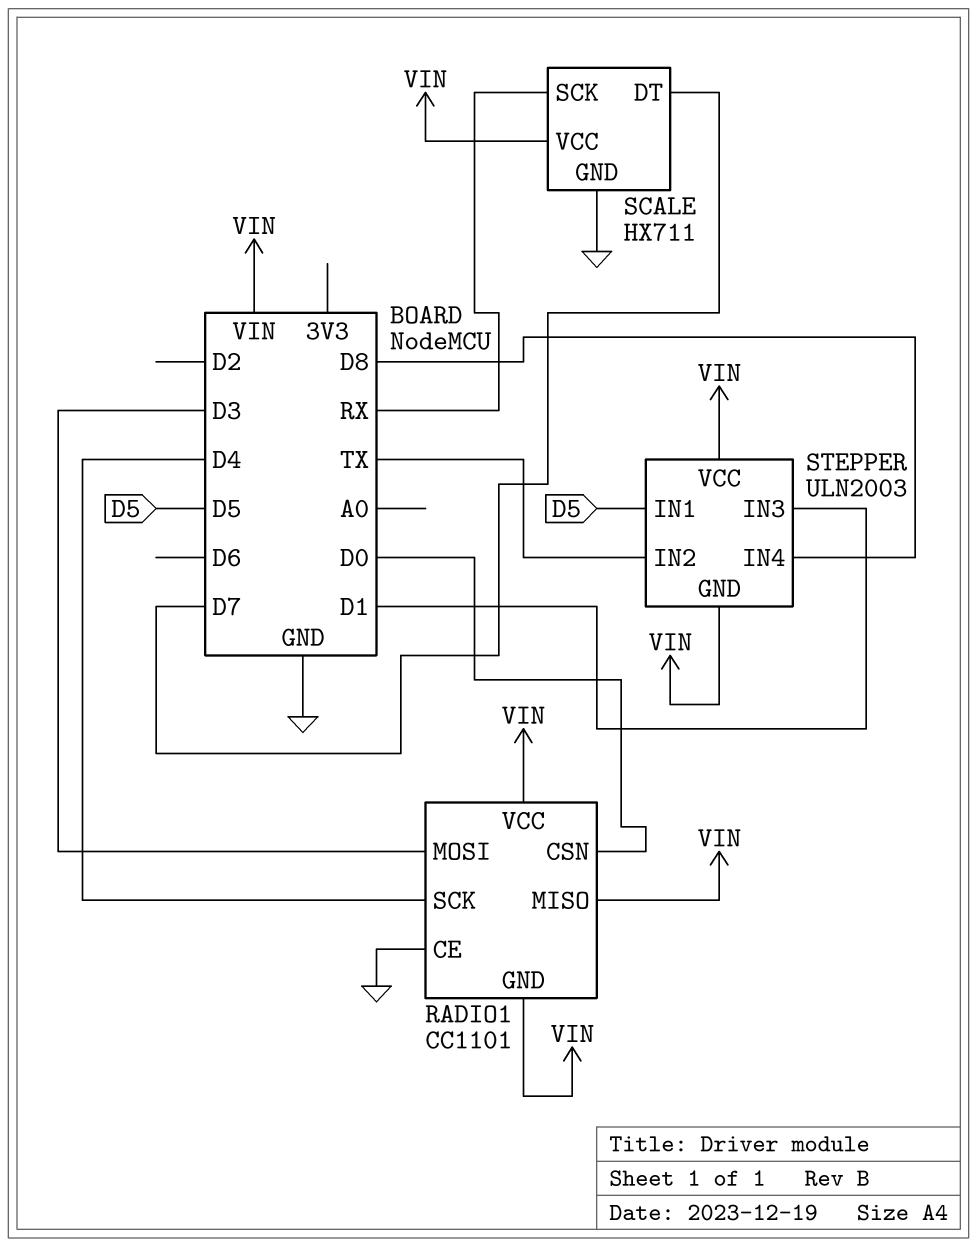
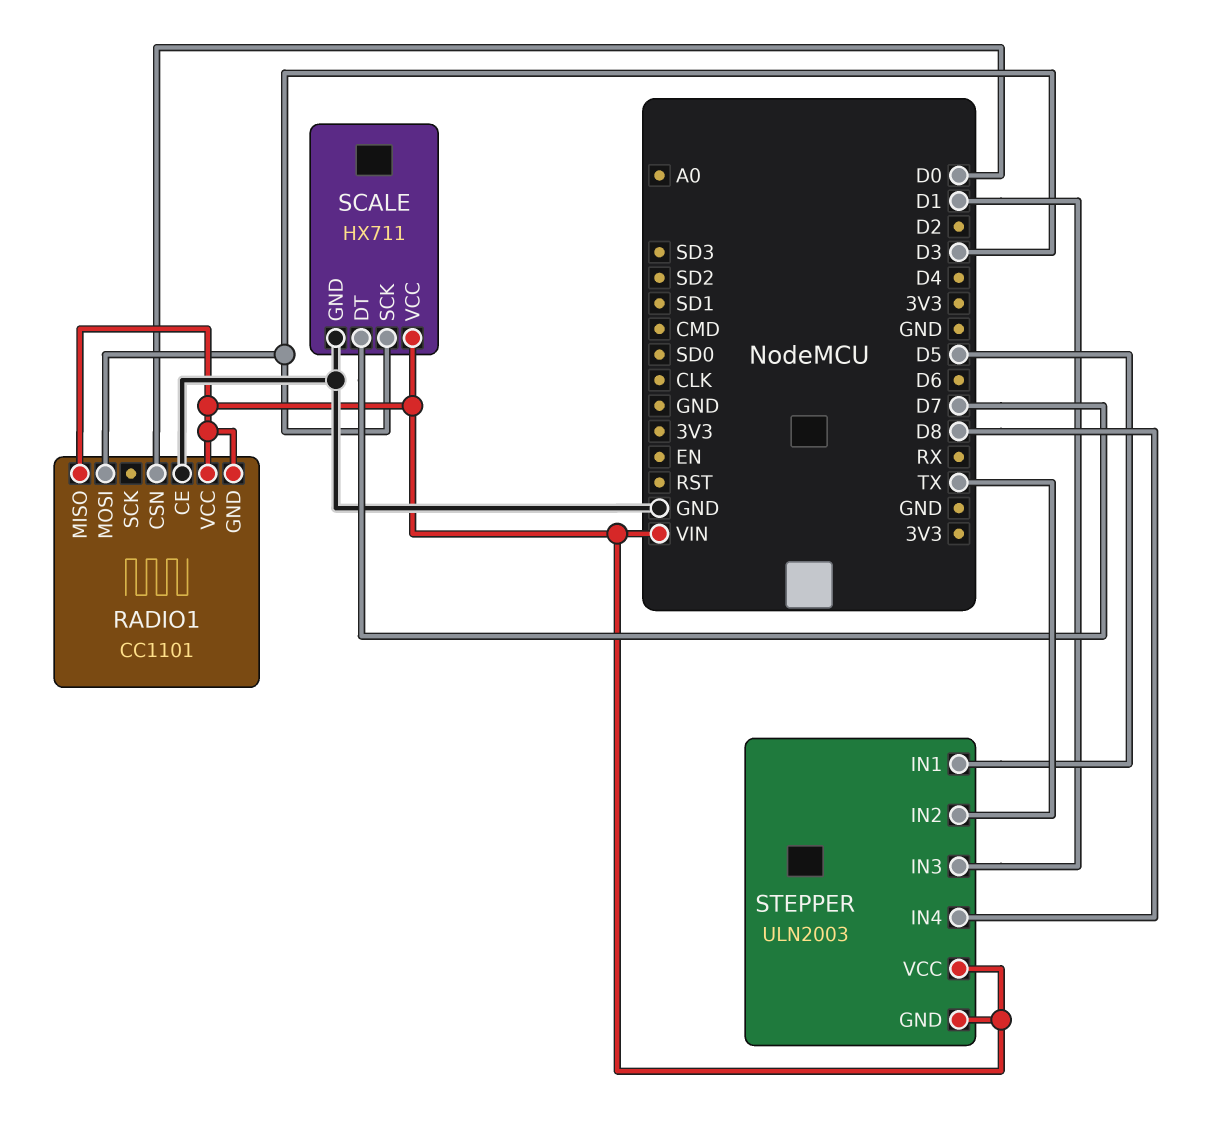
RADIO1 pin SCK: D4 -> none
SCALE pin SCK: RX -> D3

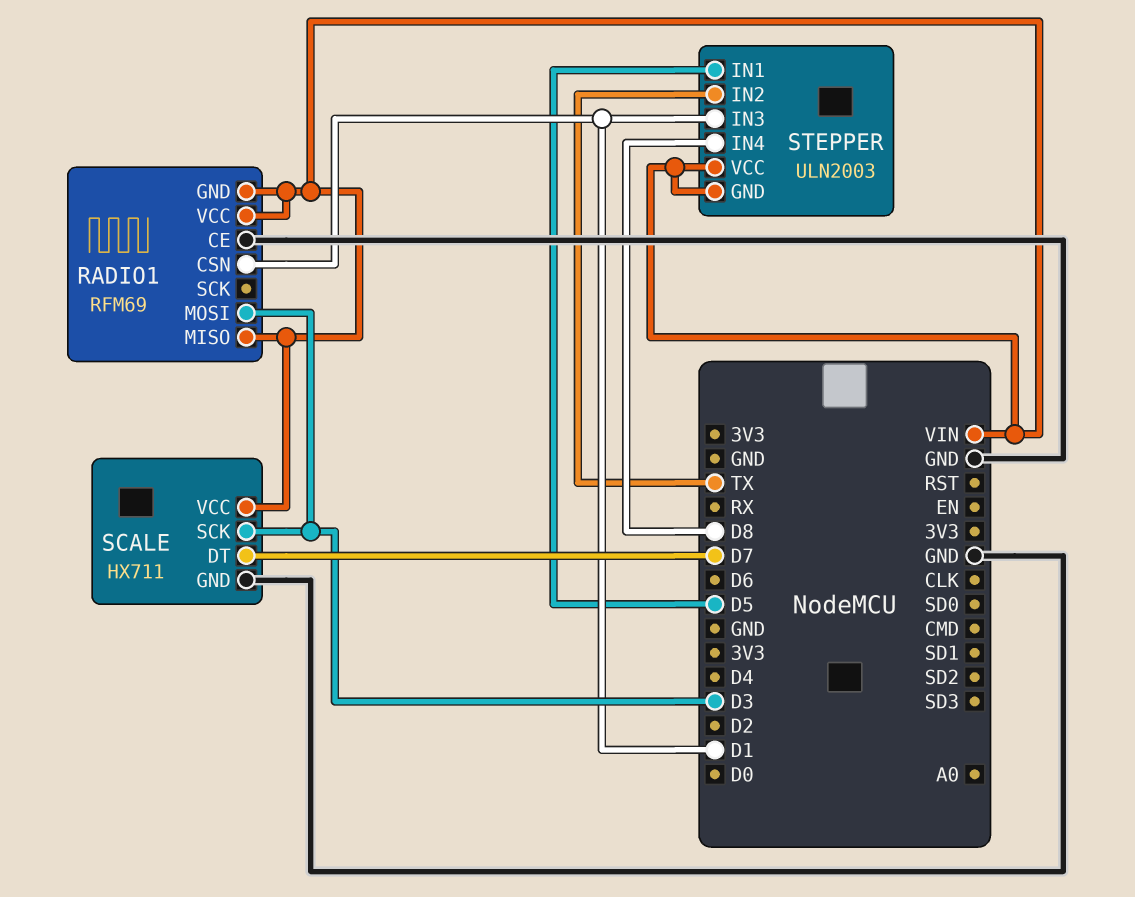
RADIO1: CC1101 -> RFM69
RADIO1 pin CSN: D0 -> D1

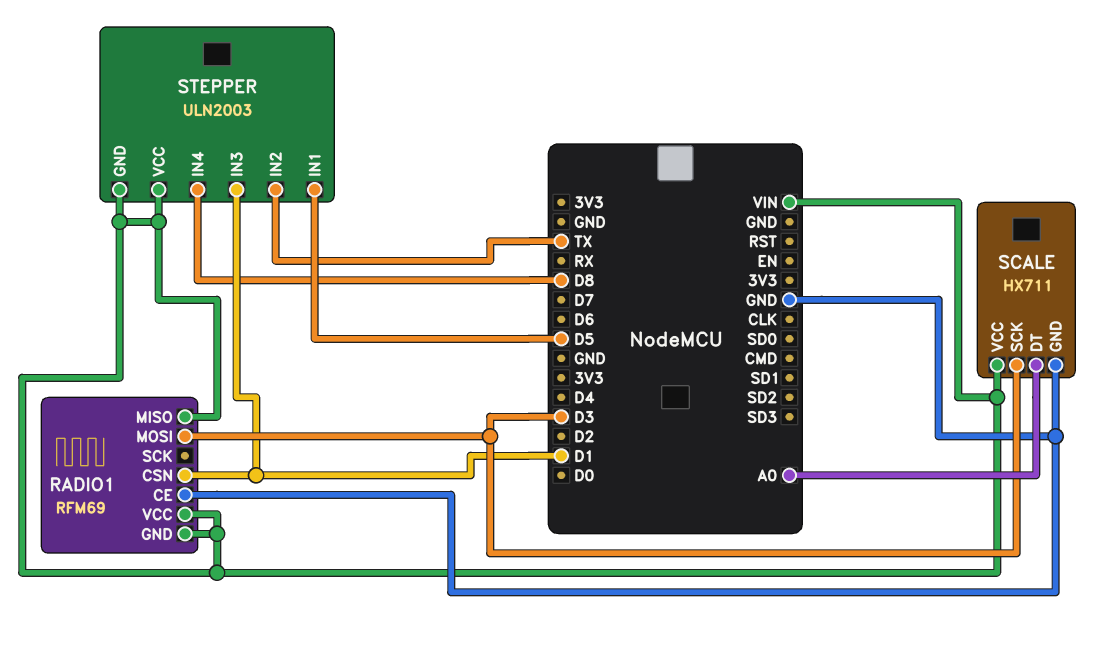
SCALE pin DT: D7 -> A0

